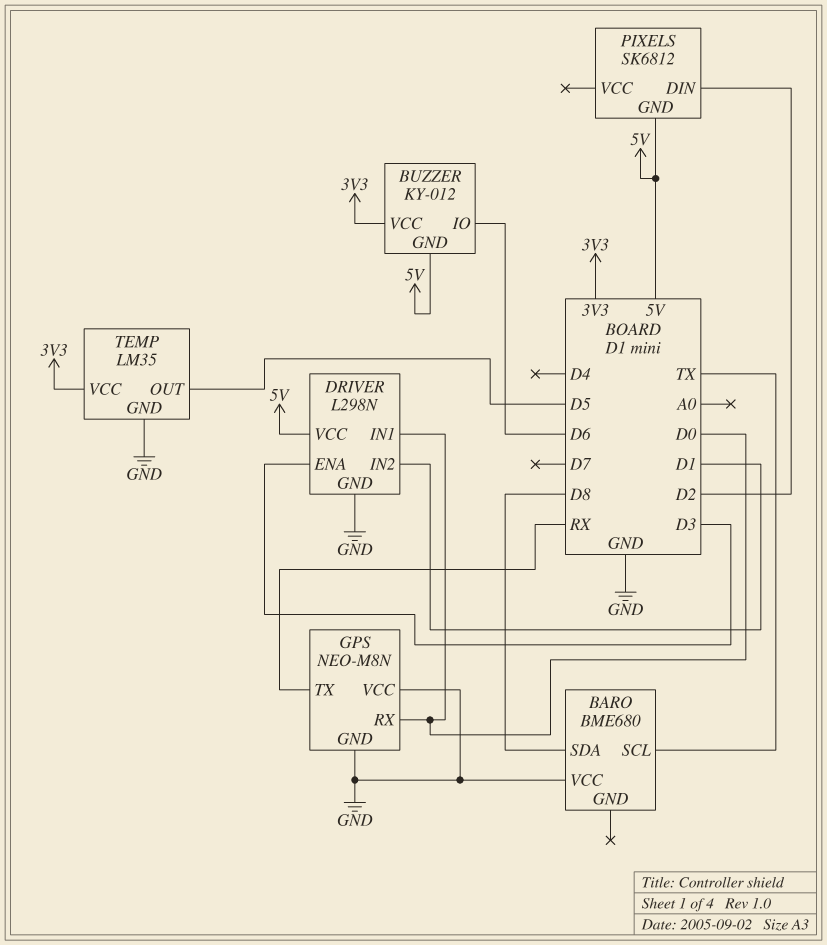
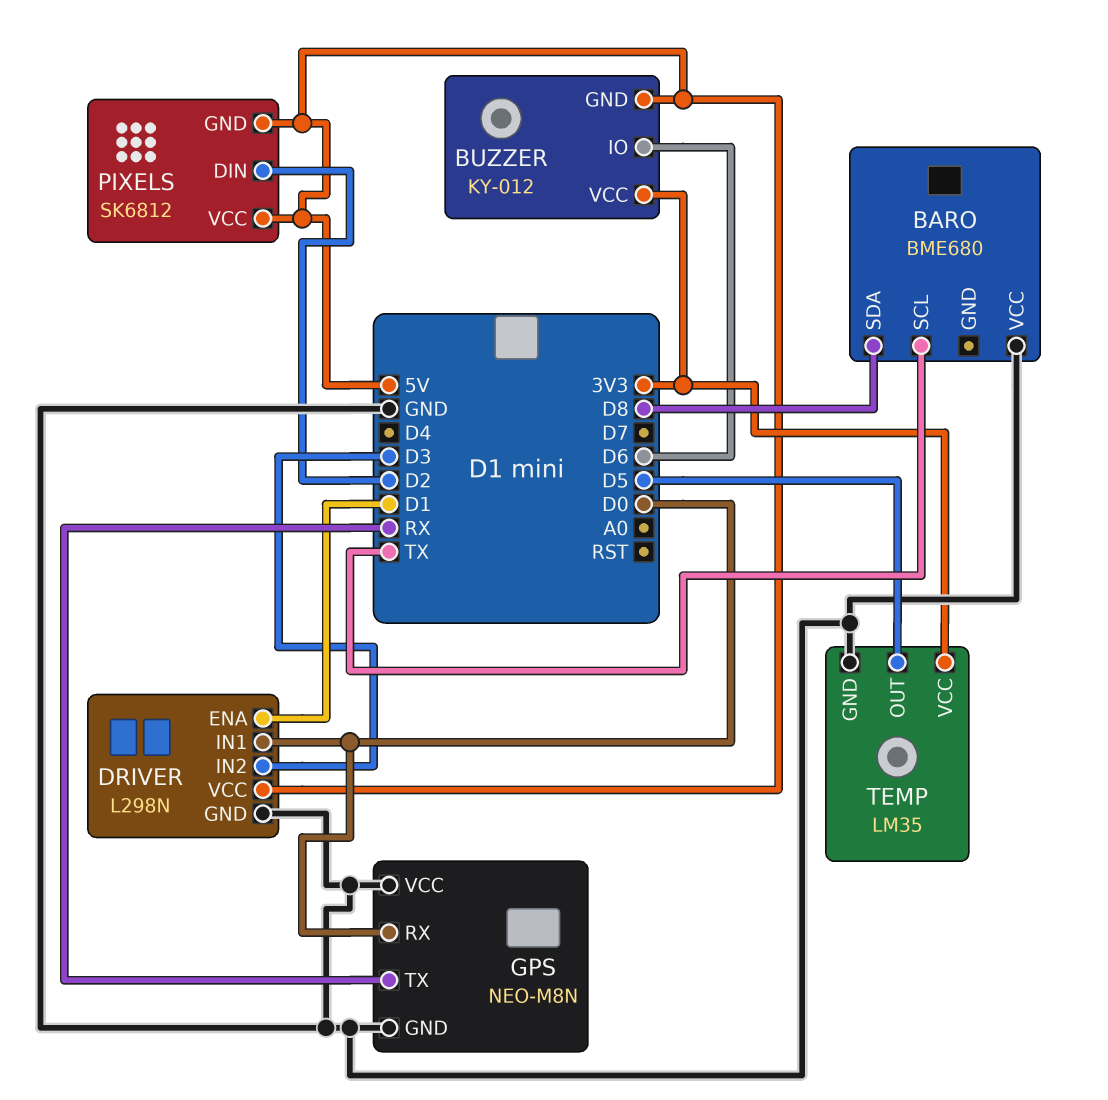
DRIVER pin ENA: D3 -> D1
DRIVER pin IN2: D1 -> D3
PIXELS pin VCC: none -> 5V

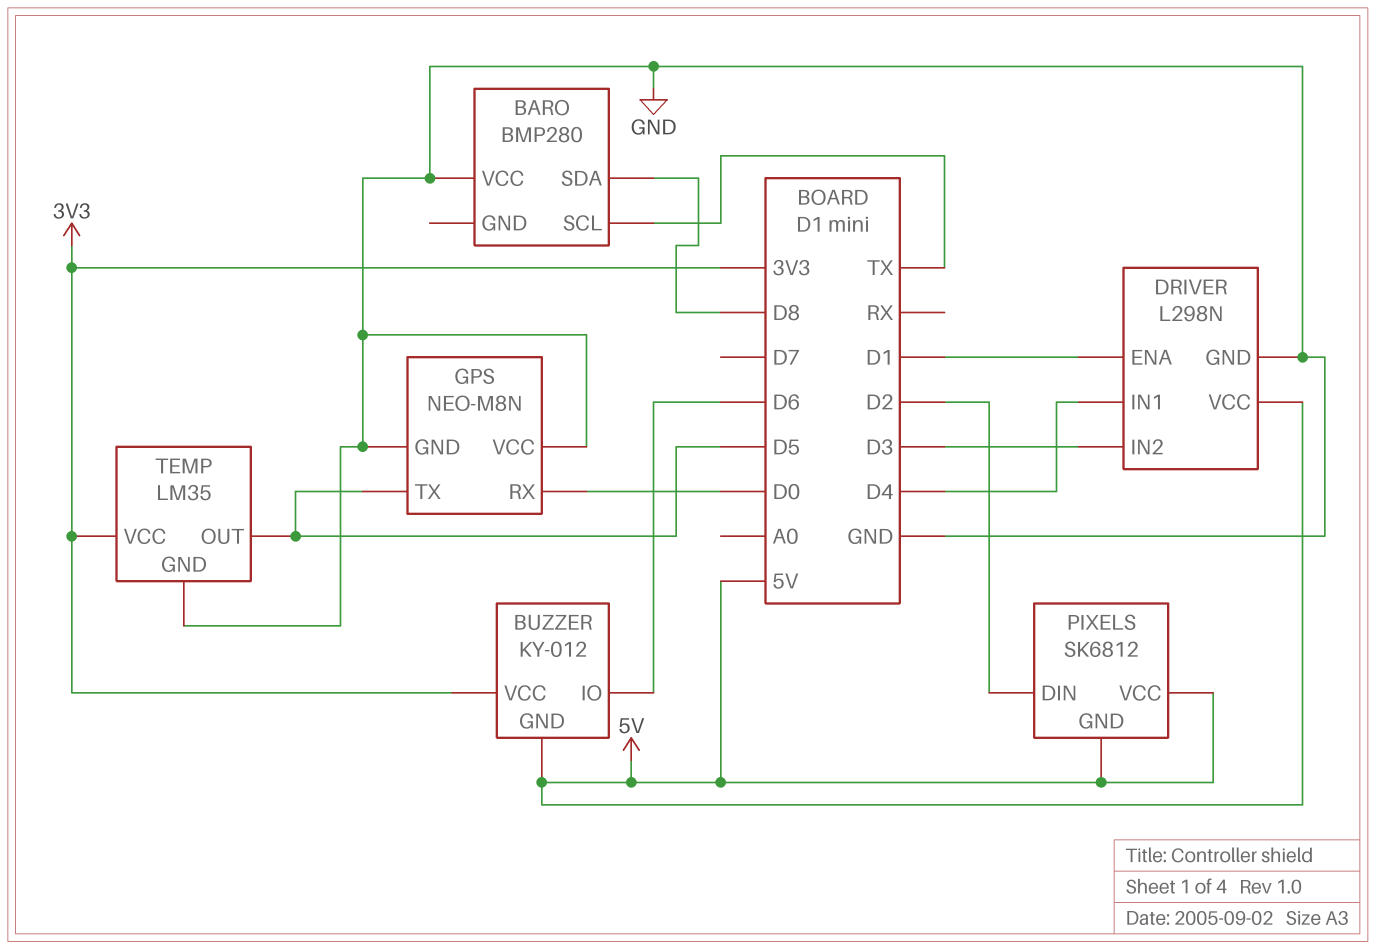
BARO: BME680 -> BMP280
DRIVER pin IN1: D0 -> D4
GPS pin TX: RX -> D5

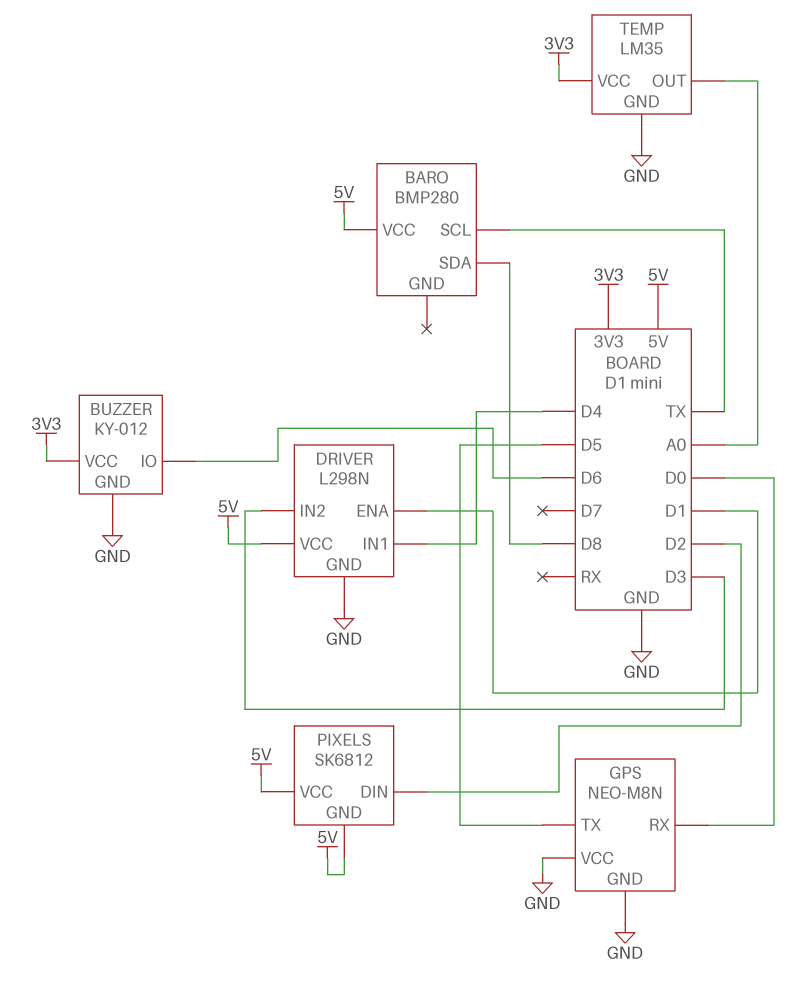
BARO pin VCC: GND -> 5V
BUZZER pin GND: 5V -> GND
TEMP pin OUT: D5 -> A0

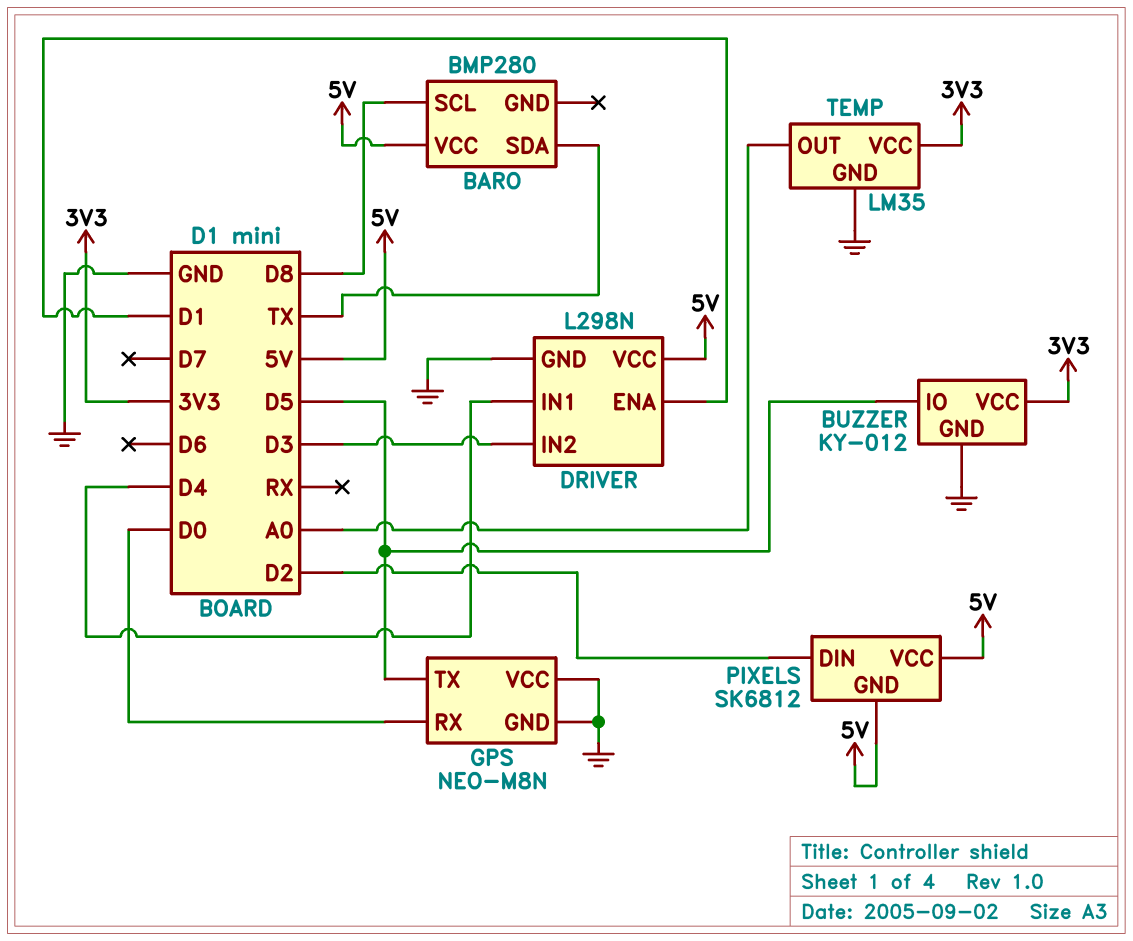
BARO pin SCL: TX -> D8
BARO pin SDA: D8 -> TX
BUZZER pin IO: D6 -> D5

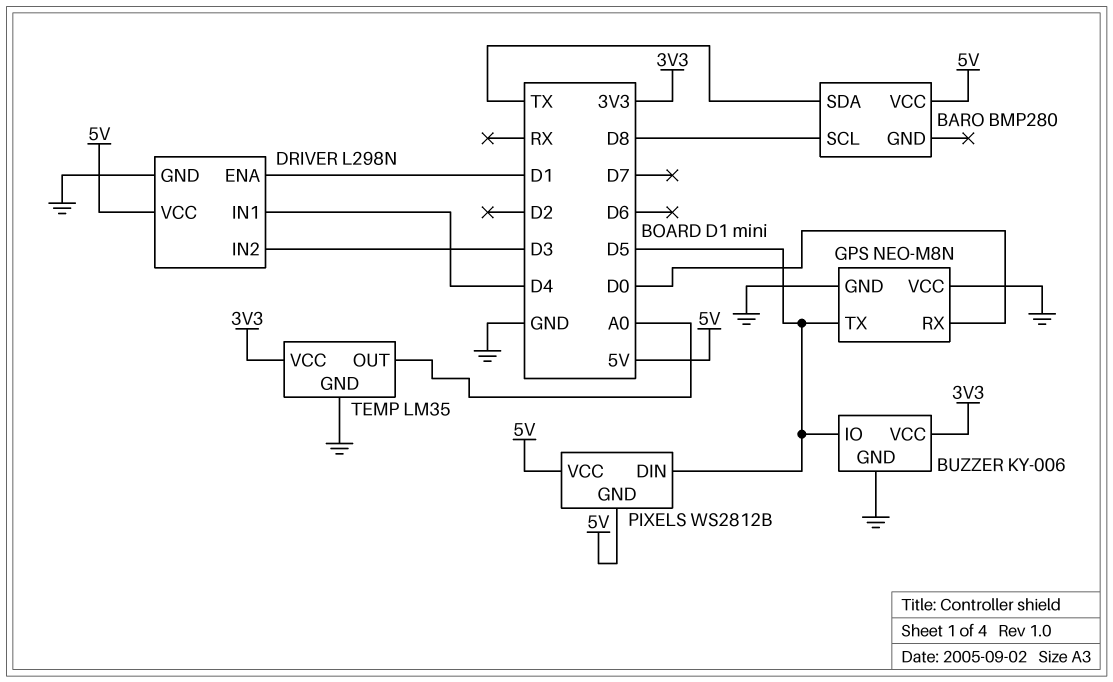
BUZZER: KY-012 -> KY-006
PIXELS: SK6812 -> WS2812B
PIXELS pin DIN: D2 -> D5

